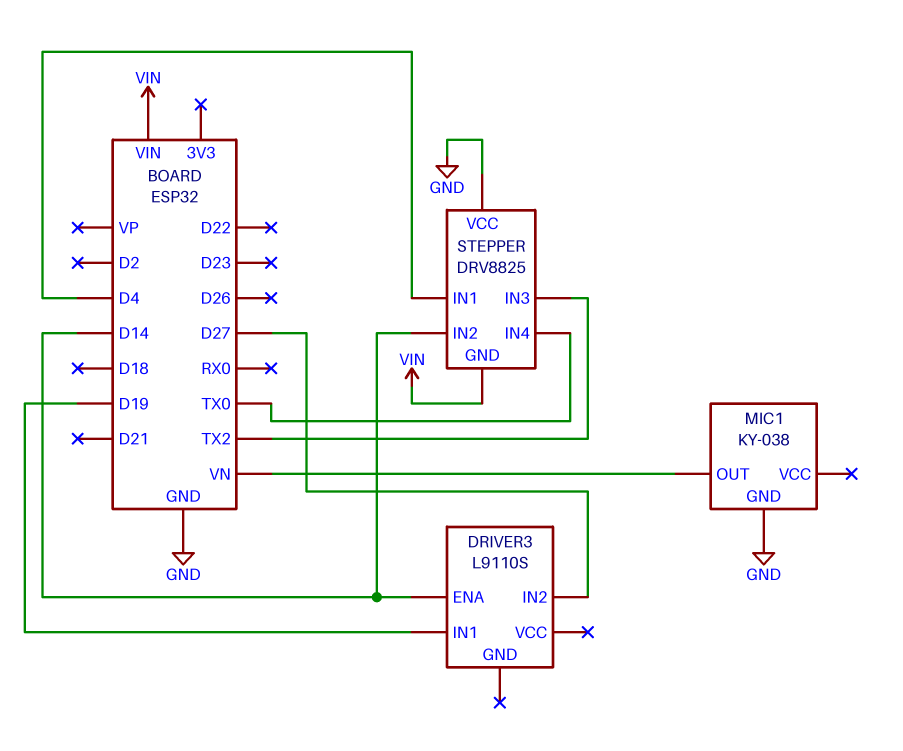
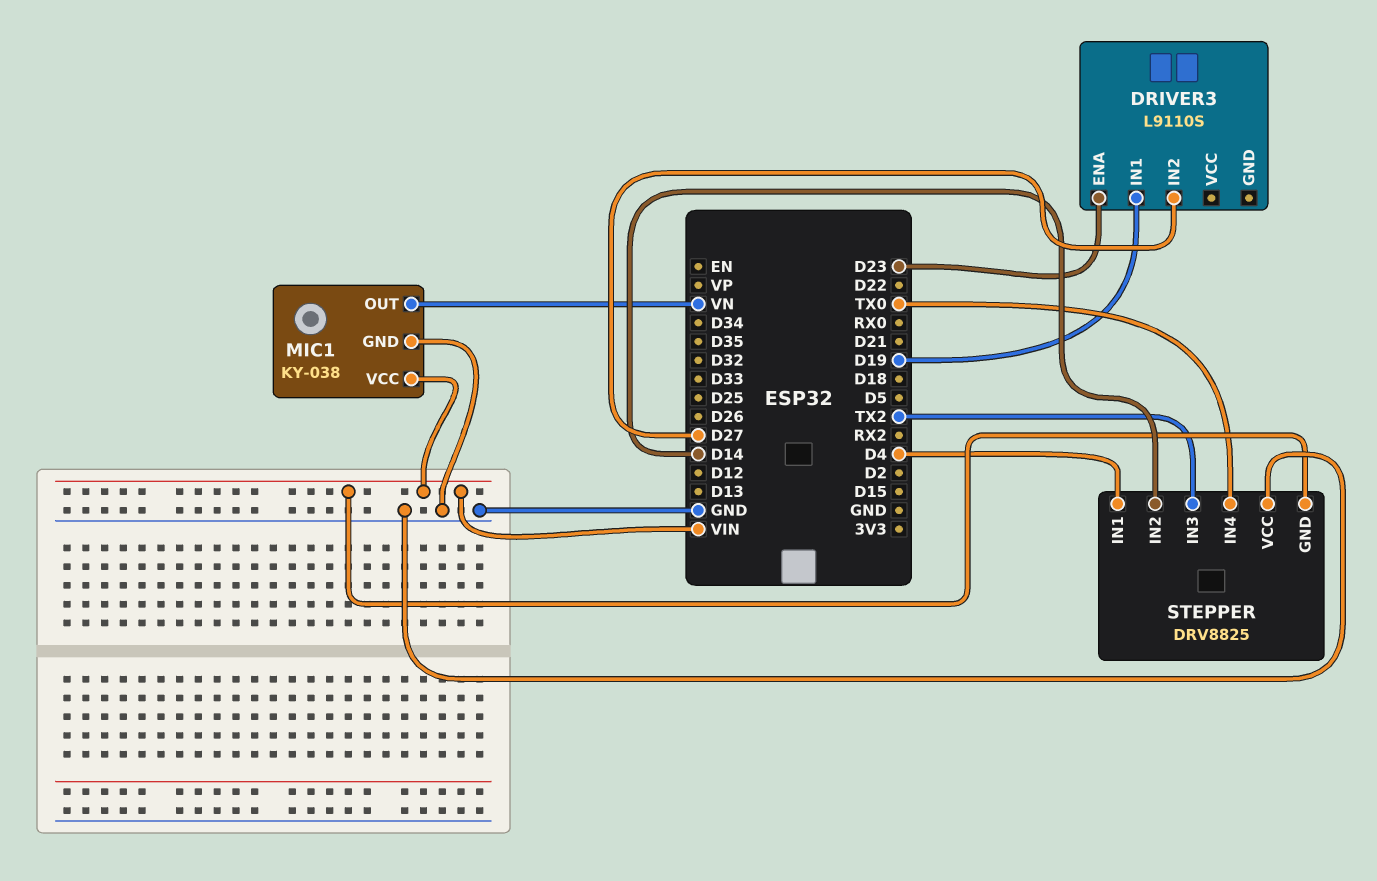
DRIVER3 pin ENA: D14 -> D23
MIC1 pin VCC: none -> VIN

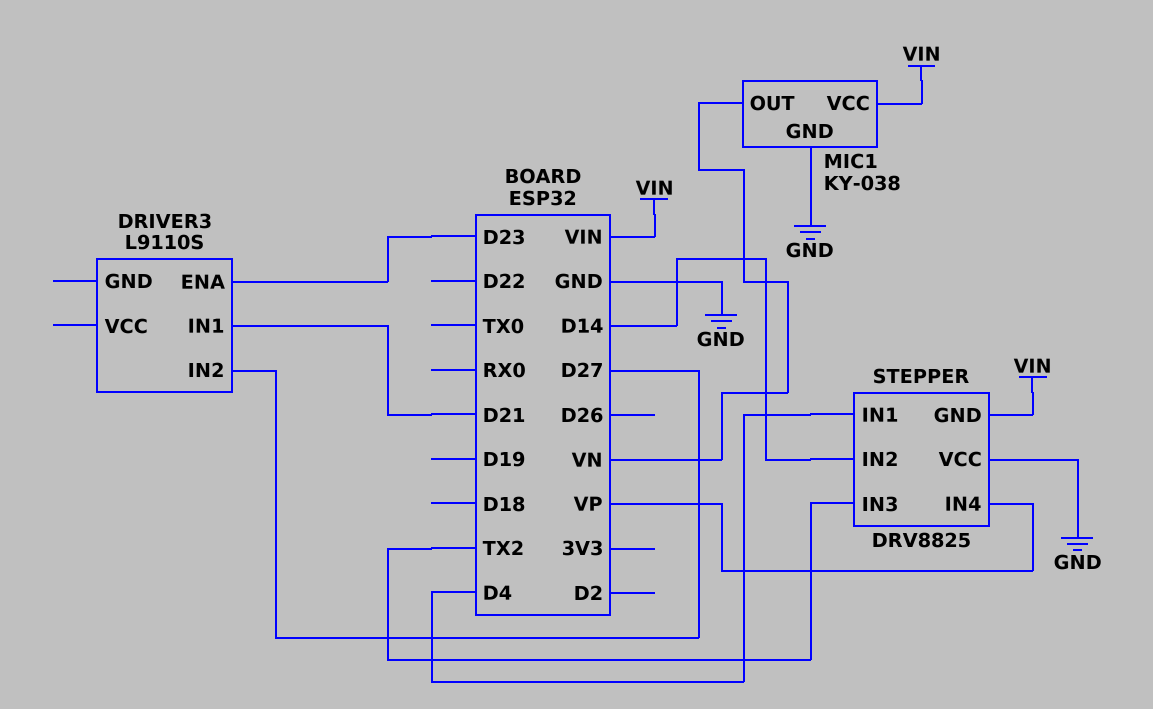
DRIVER3 pin IN1: D19 -> D21
STEPPER pin IN4: TX0 -> VP

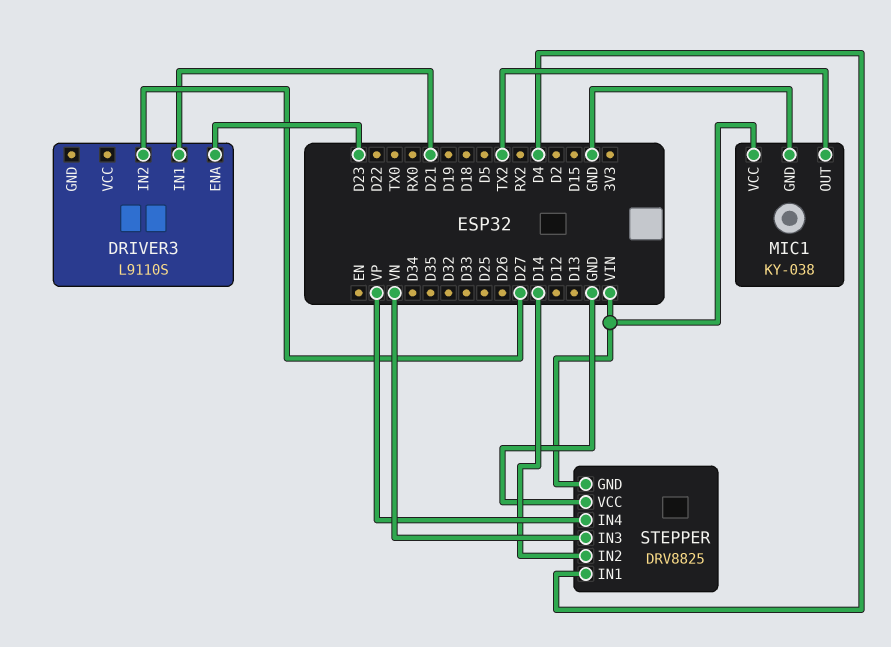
MIC1 pin OUT: VN -> TX2
STEPPER pin IN3: TX2 -> VN

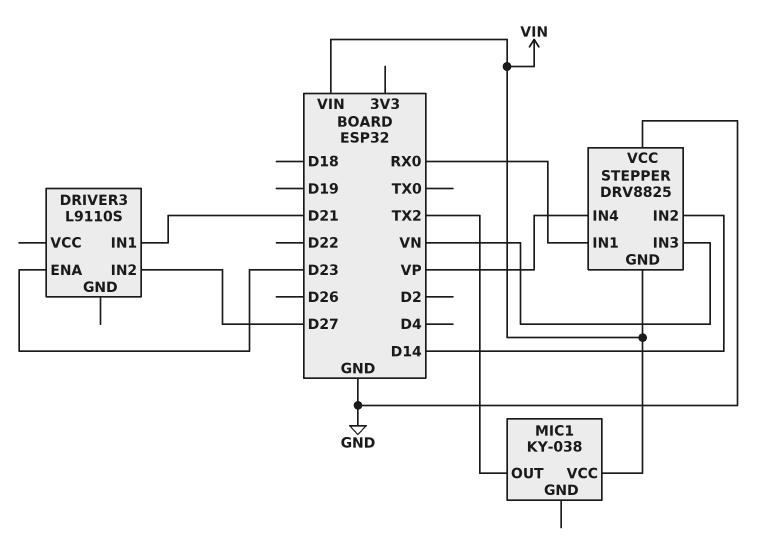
MIC1 pin GND: GND -> none
STEPPER pin IN1: D4 -> RX0

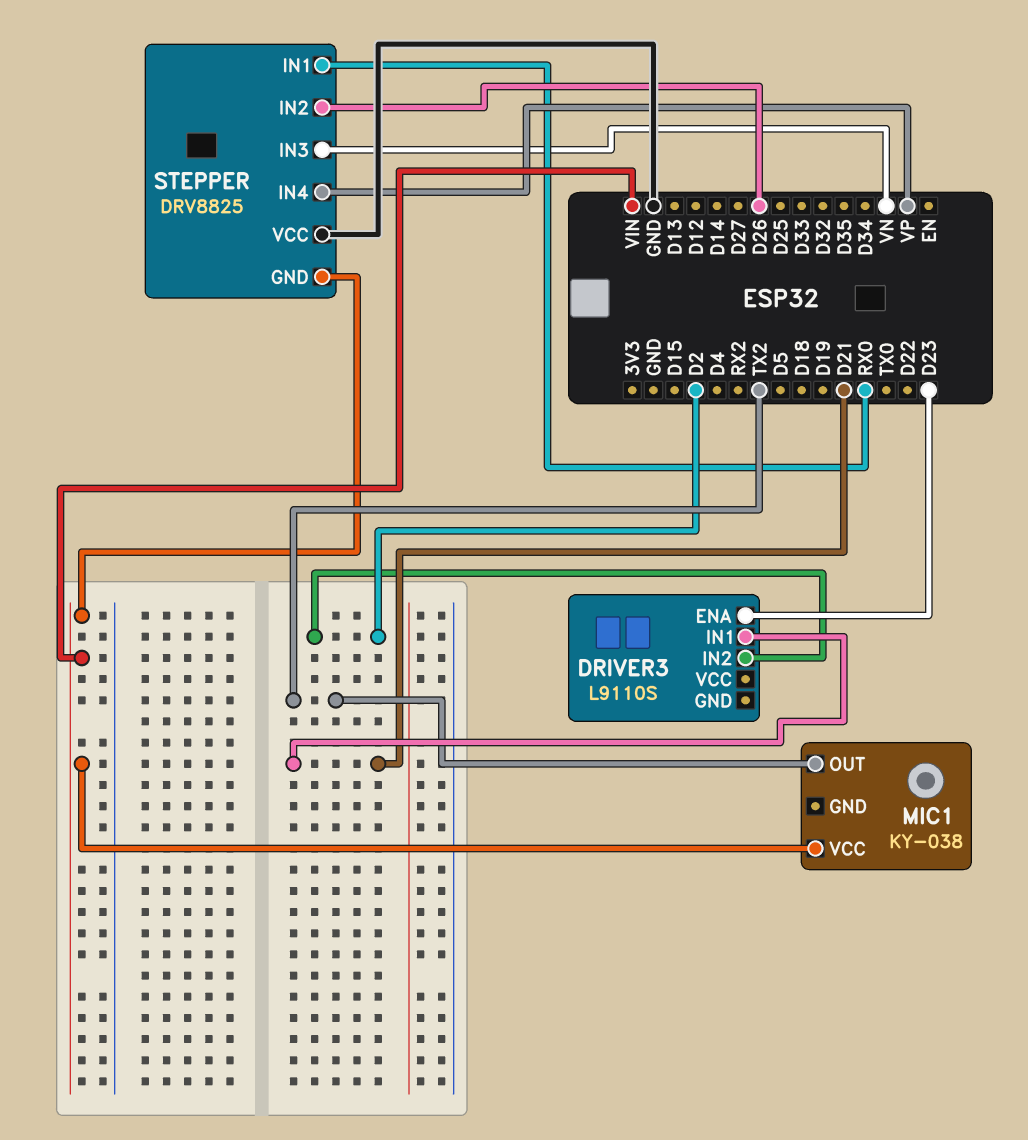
DRIVER3 pin IN2: D27 -> D2
STEPPER pin IN2: D14 -> D26

